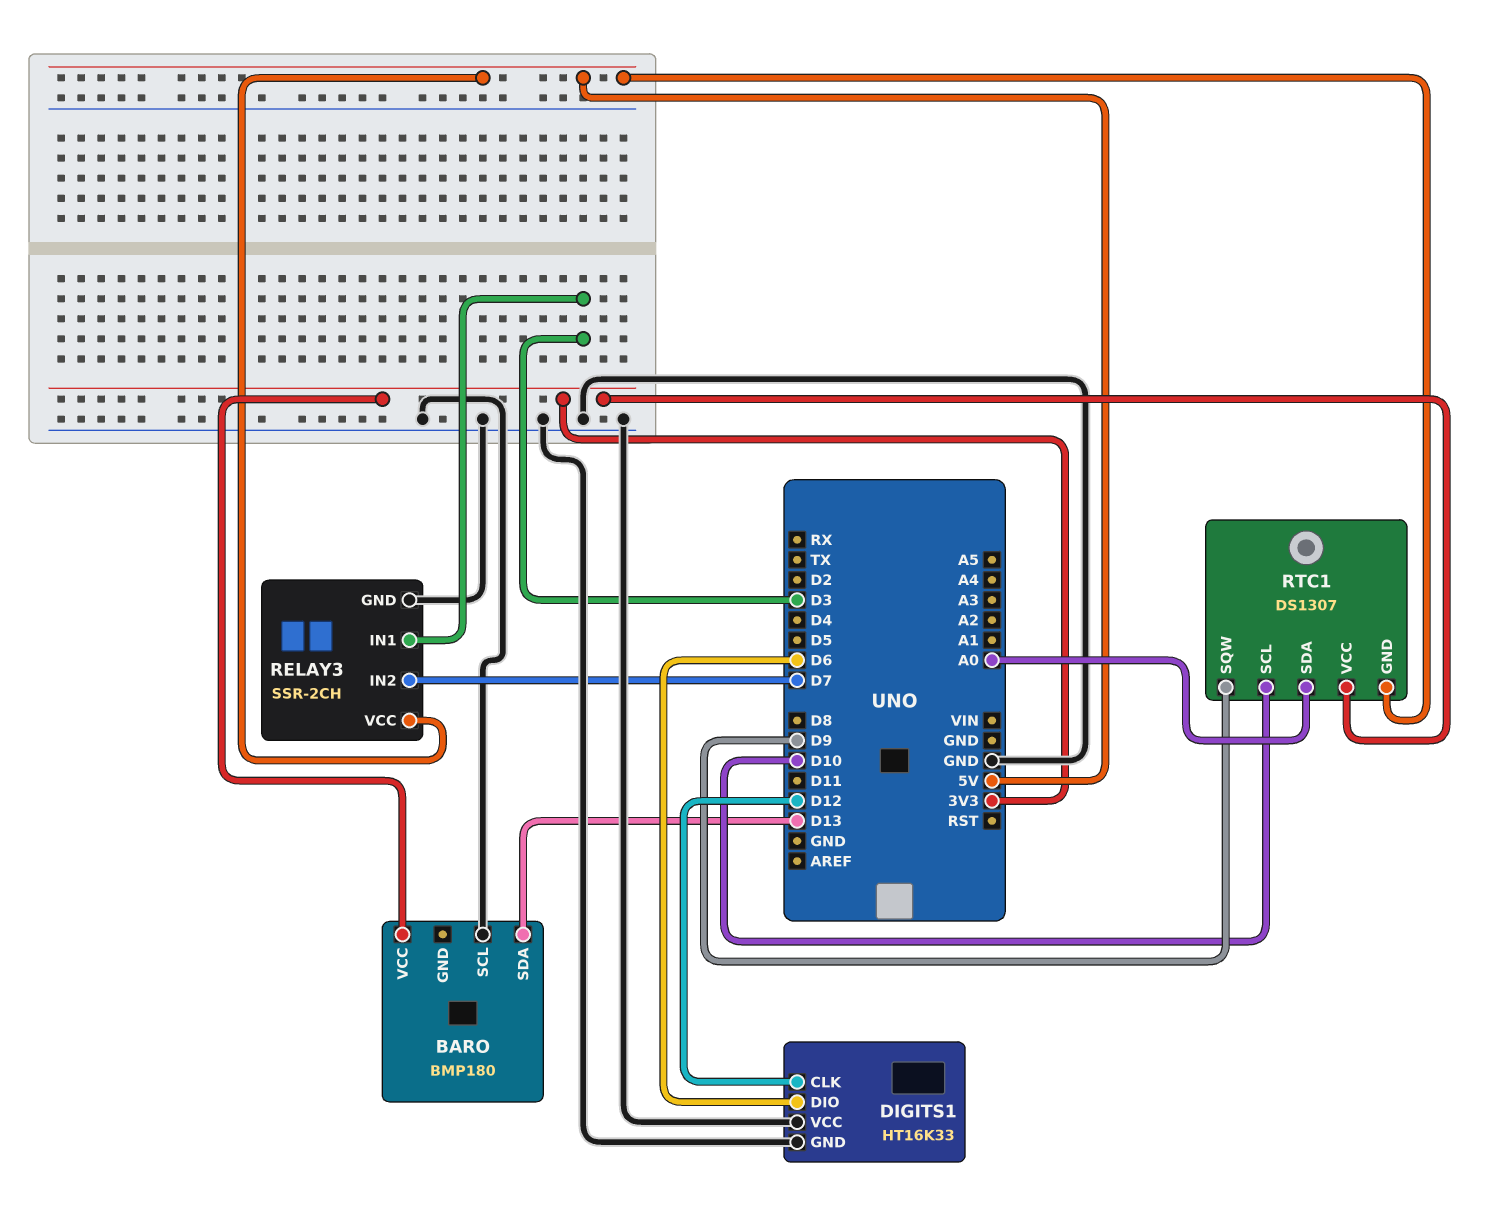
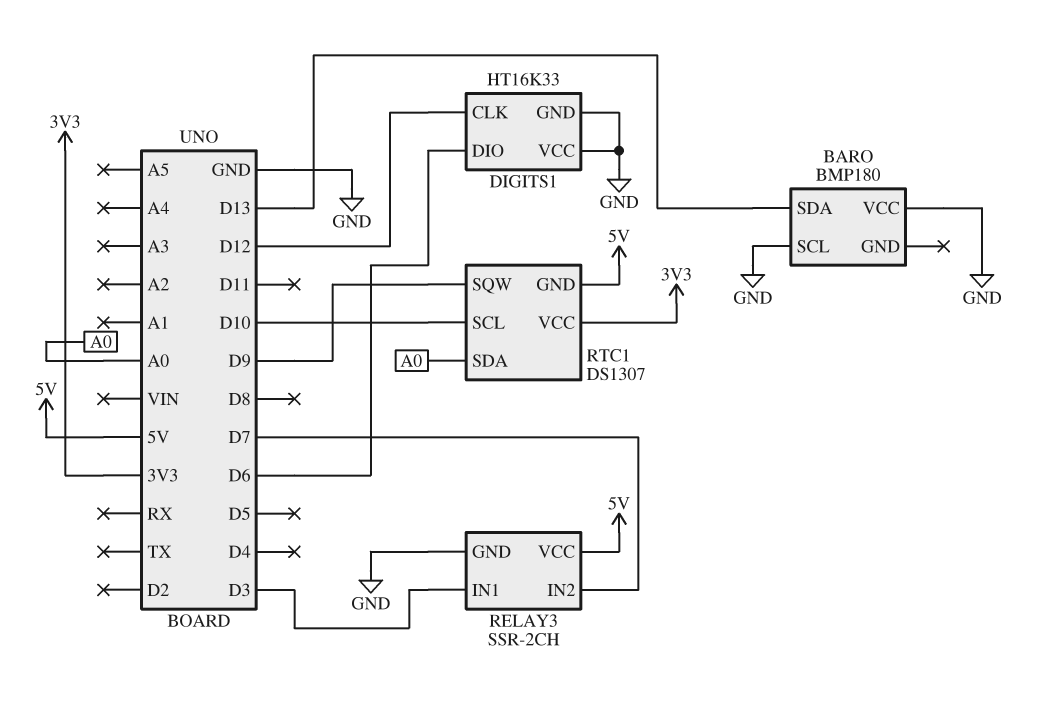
BARO pin VCC: 3V3 -> GND

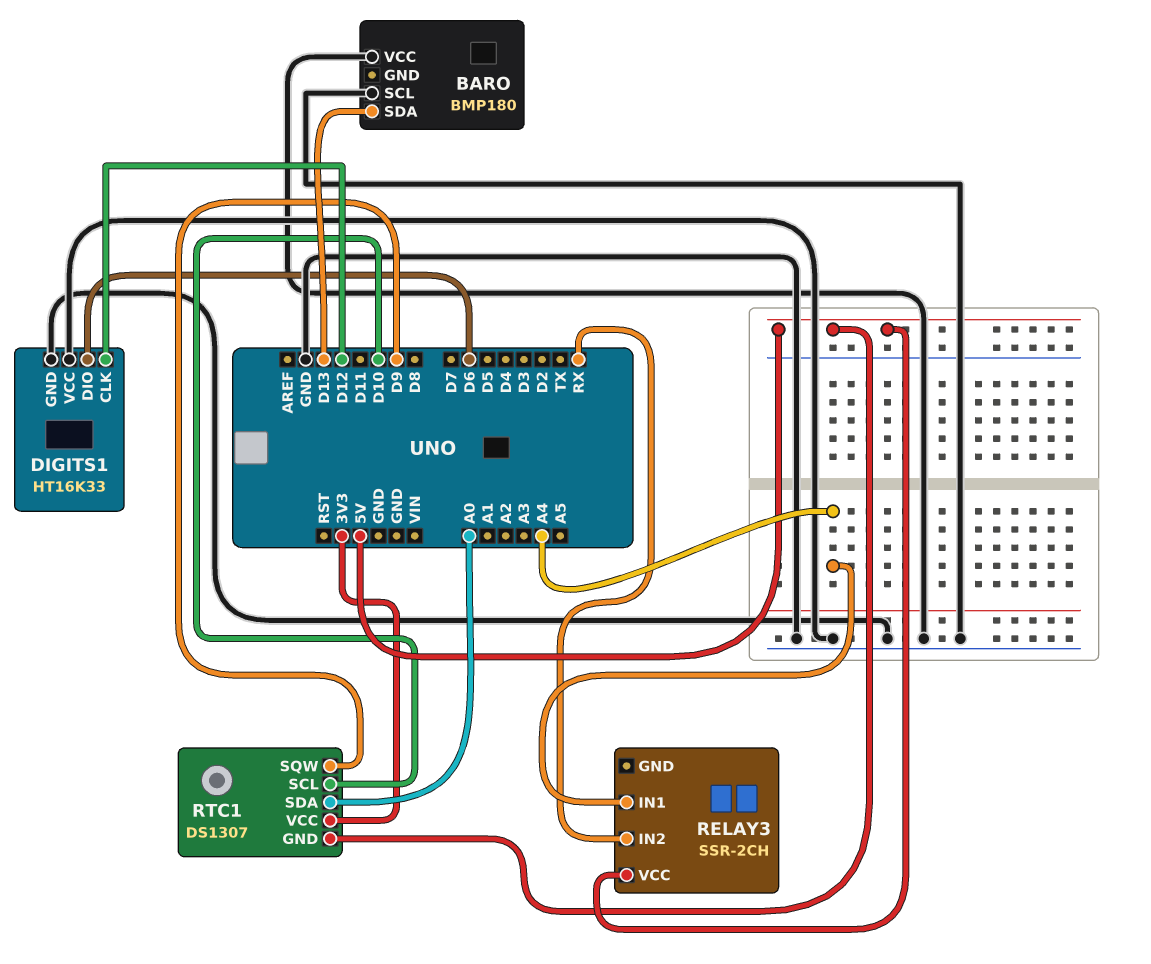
RELAY3 pin GND: GND -> none
RELAY3 pin IN1: D3 -> A4
RELAY3 pin IN2: D7 -> RX

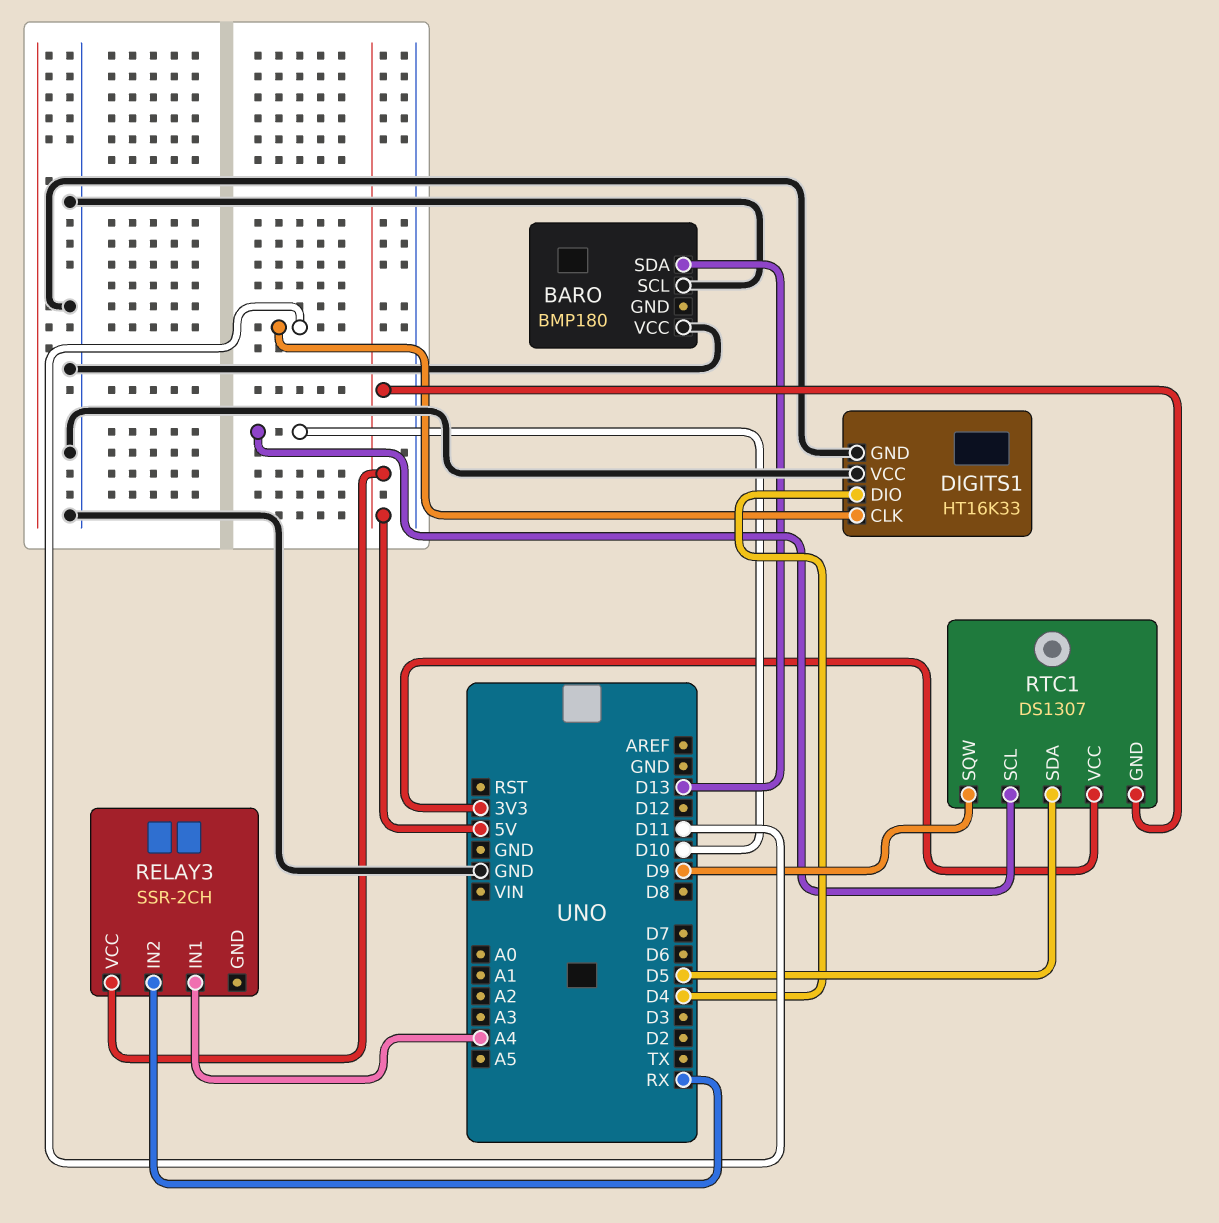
DIGITS1 pin CLK: D12 -> D11
DIGITS1 pin DIO: D6 -> D4
RTC1 pin SDA: A0 -> D5

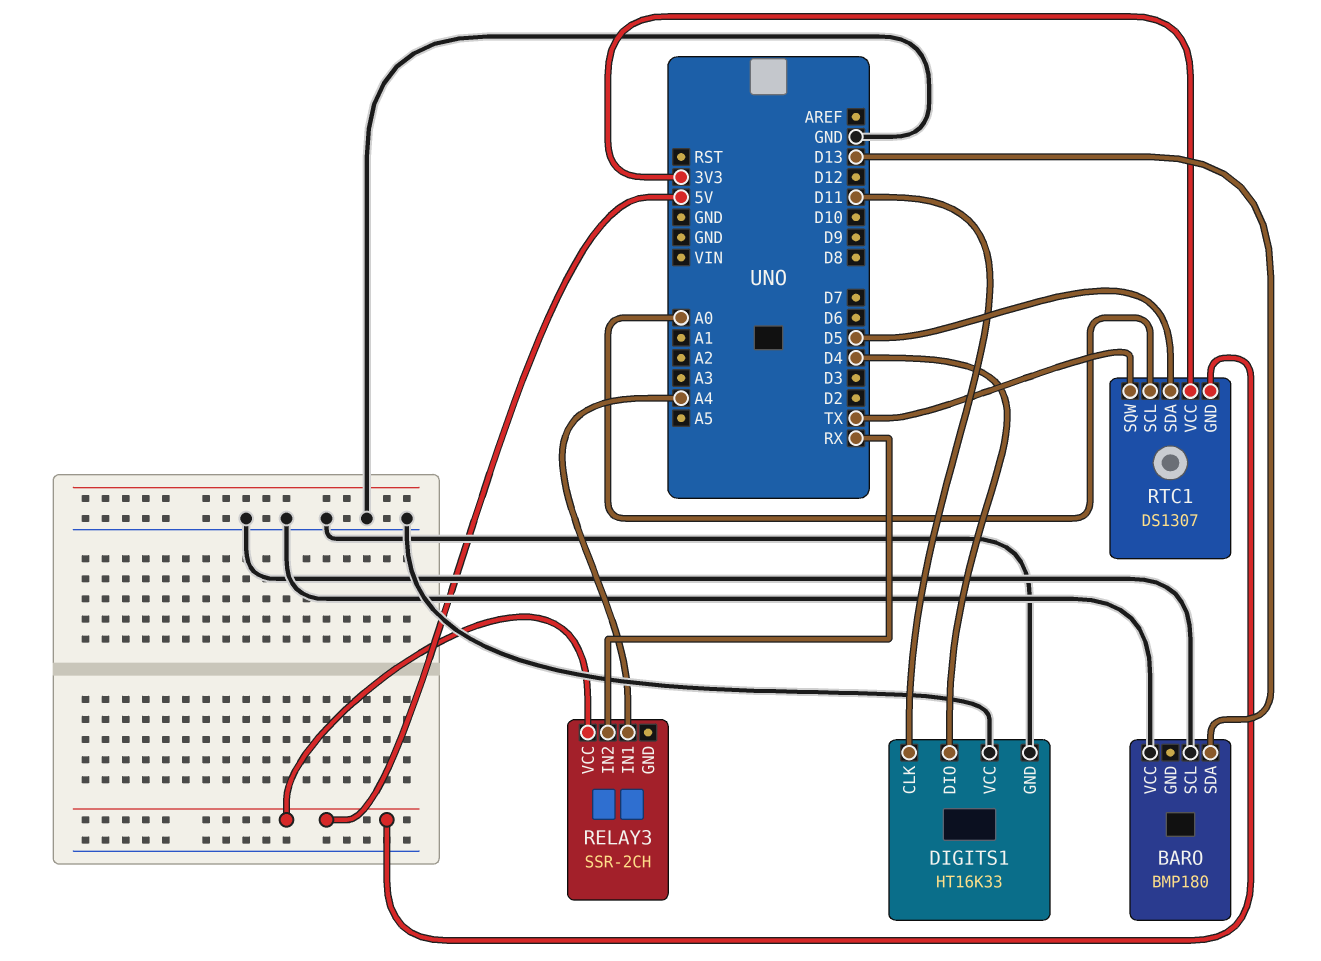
RTC1 pin SCL: D10 -> A0
RTC1 pin SQW: D9 -> TX

